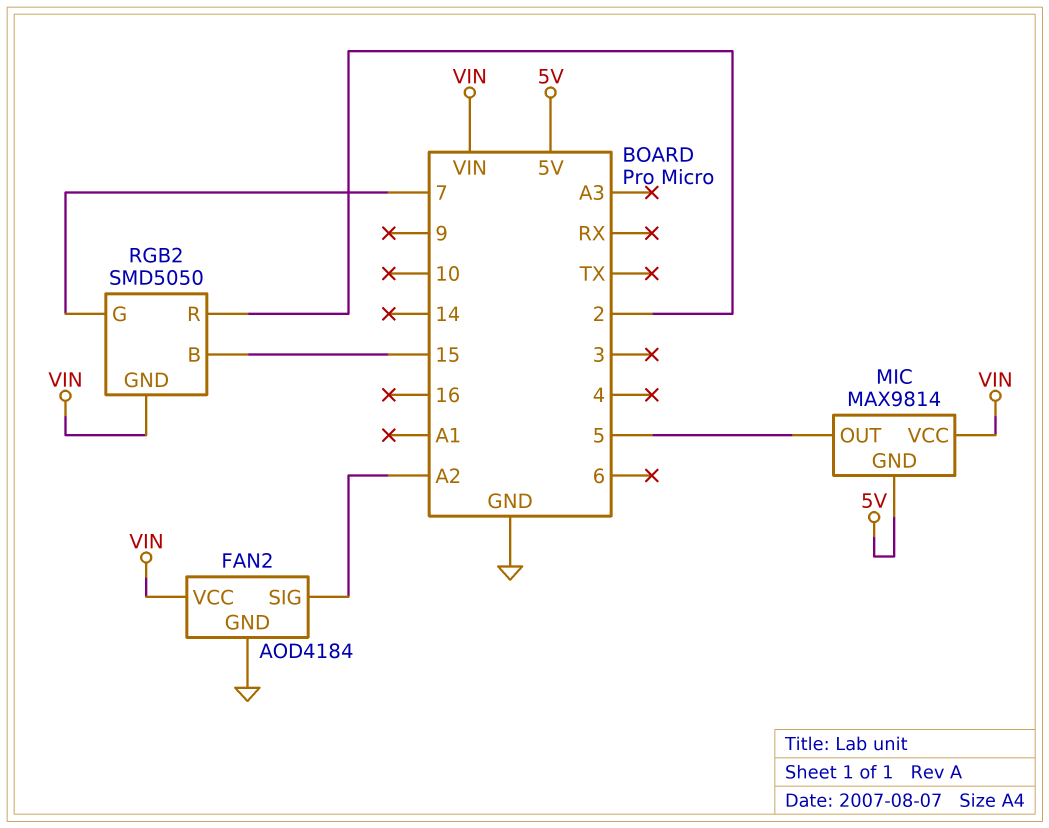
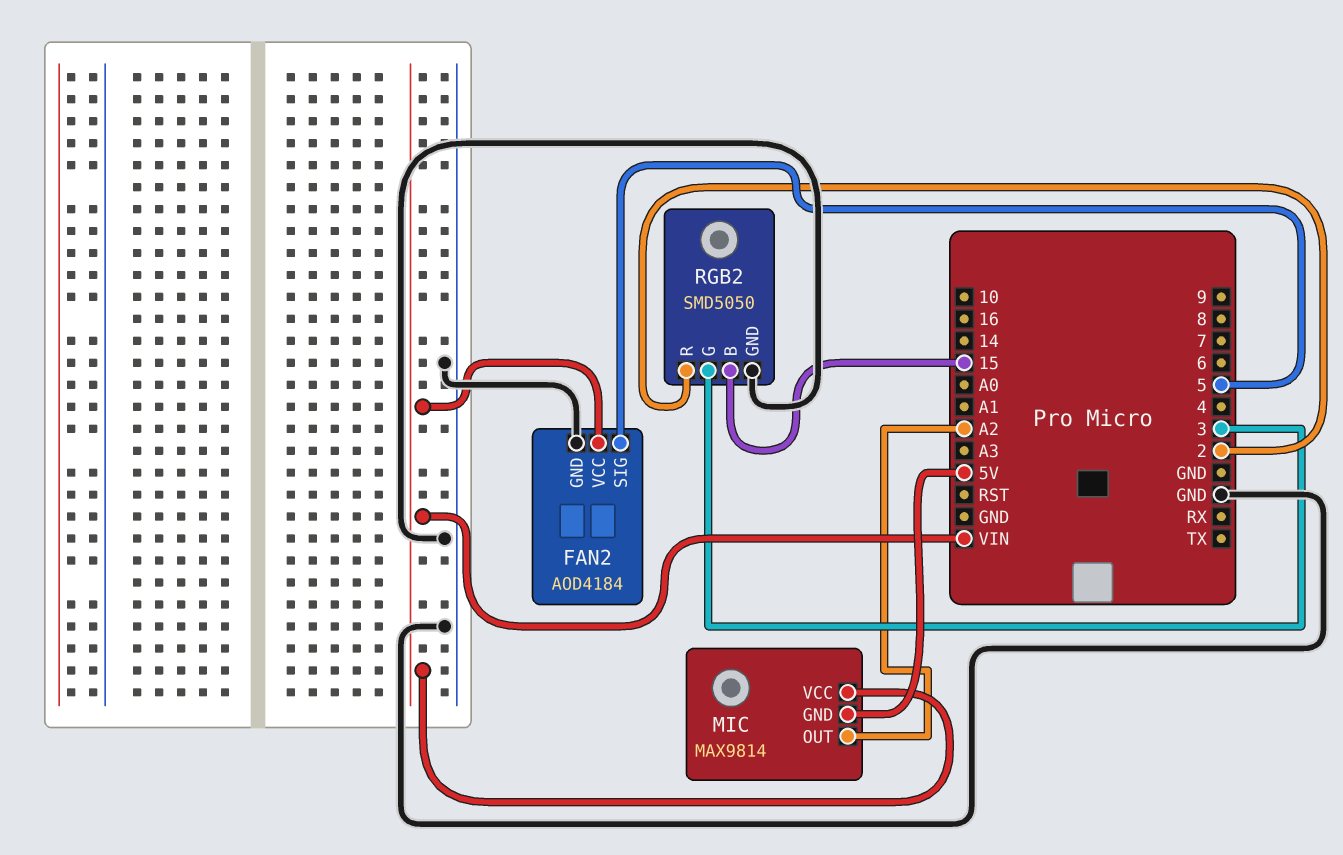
FAN2 pin SIG: A2 -> 5
MIC pin OUT: 5 -> A2
RGB2 pin G: 7 -> 3
RGB2 pin GND: VIN -> GND

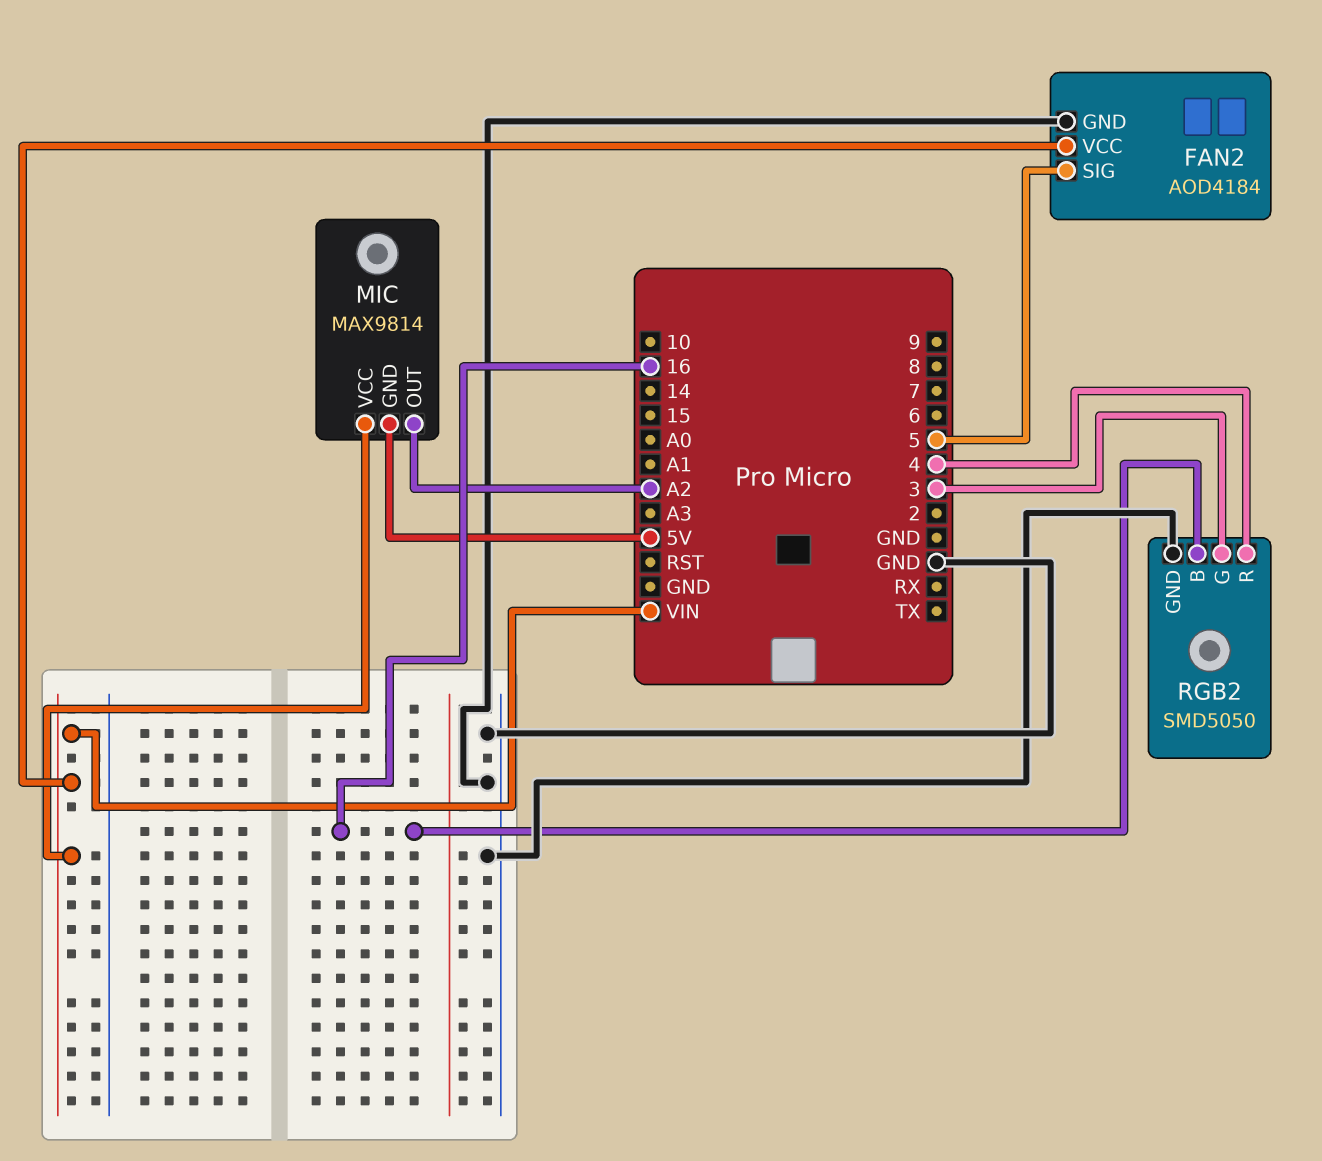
RGB2 pin B: 15 -> 16
RGB2 pin R: 2 -> 4

